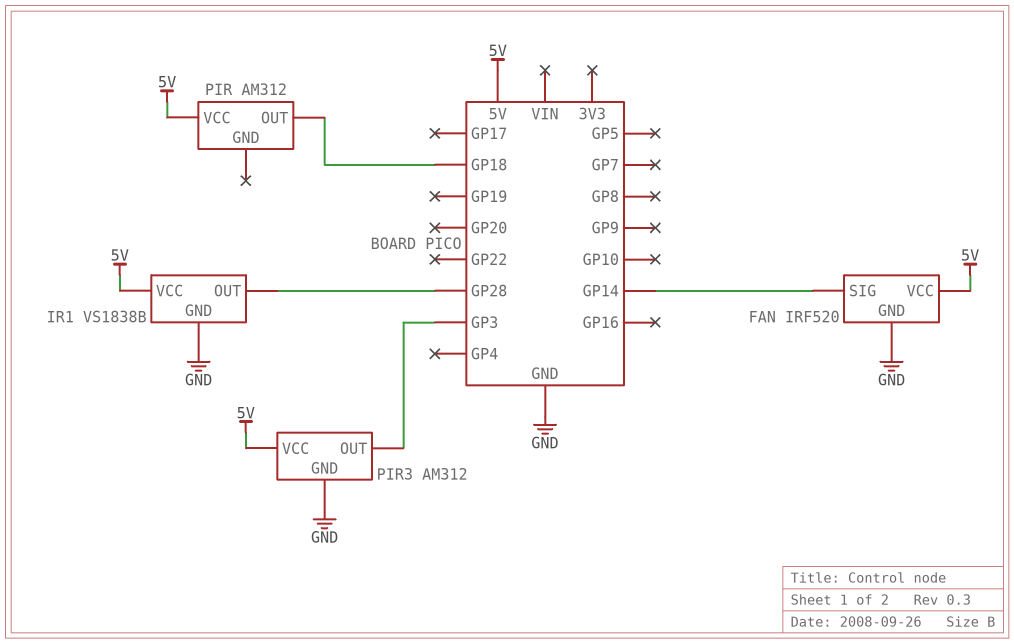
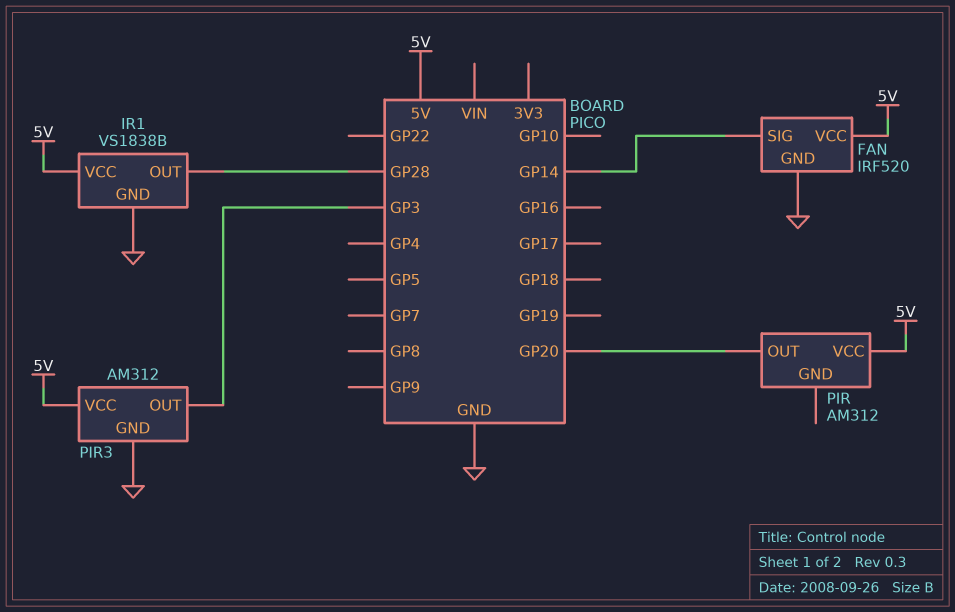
PIR pin OUT: GP18 -> GP20

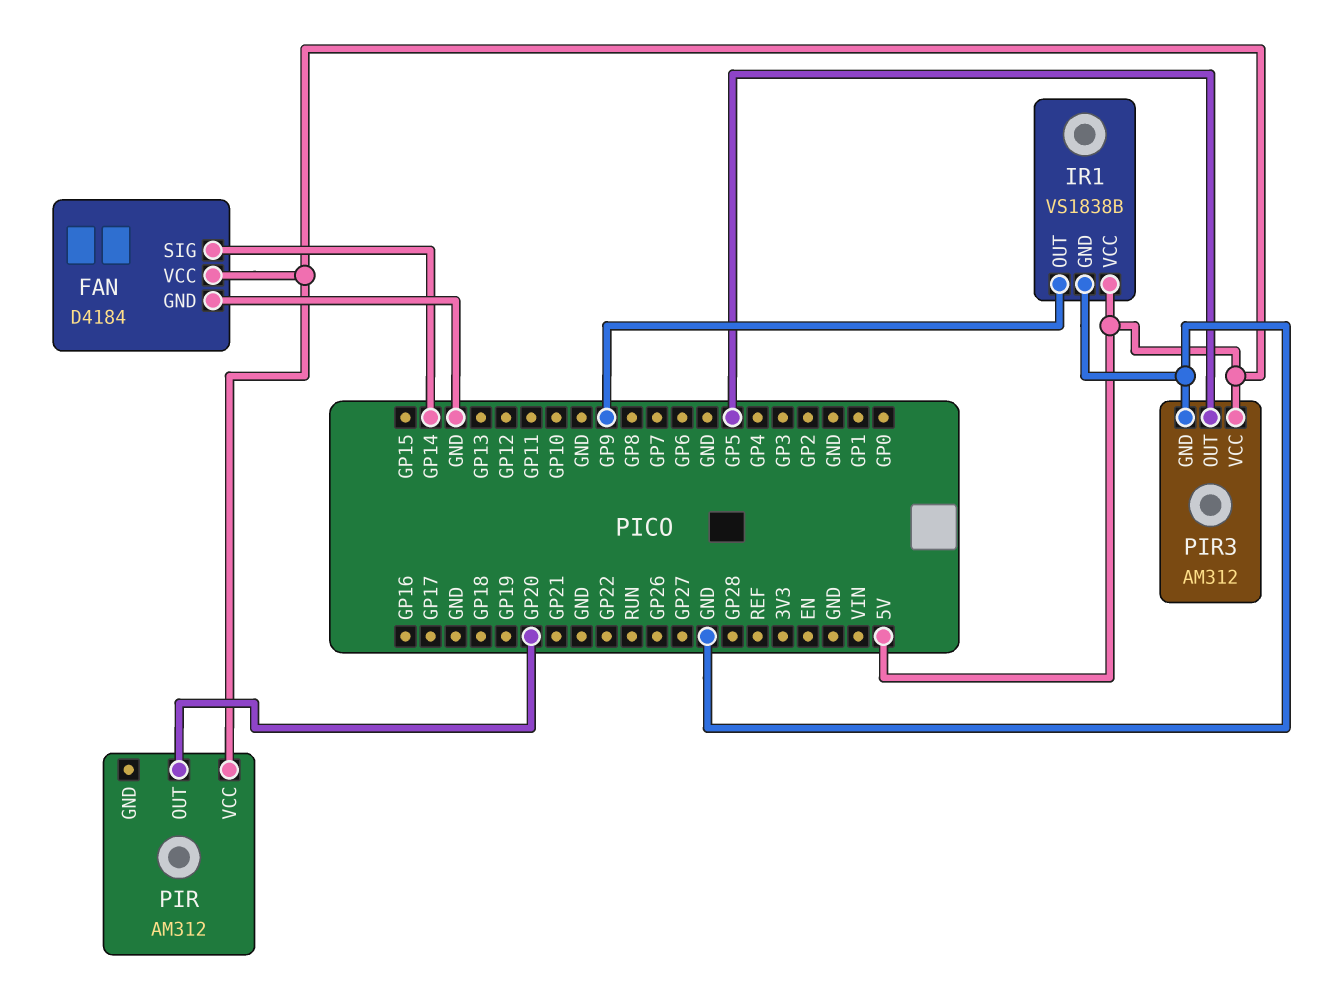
FAN: IRF520 -> D4184
IR1 pin OUT: GP28 -> GP9
PIR3 pin OUT: GP3 -> GP5

